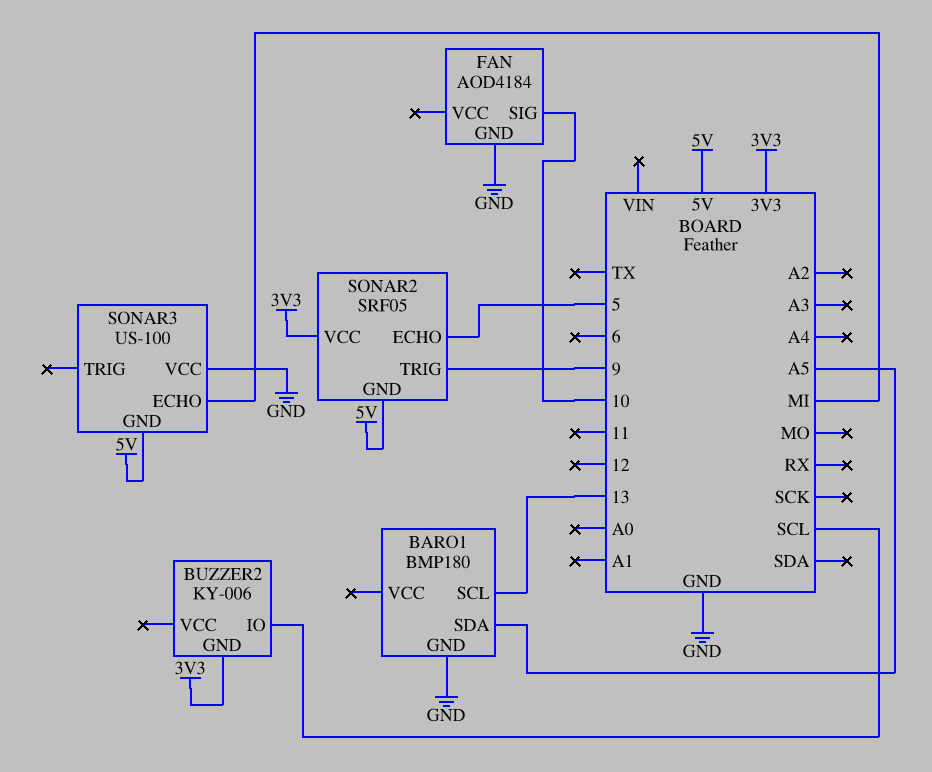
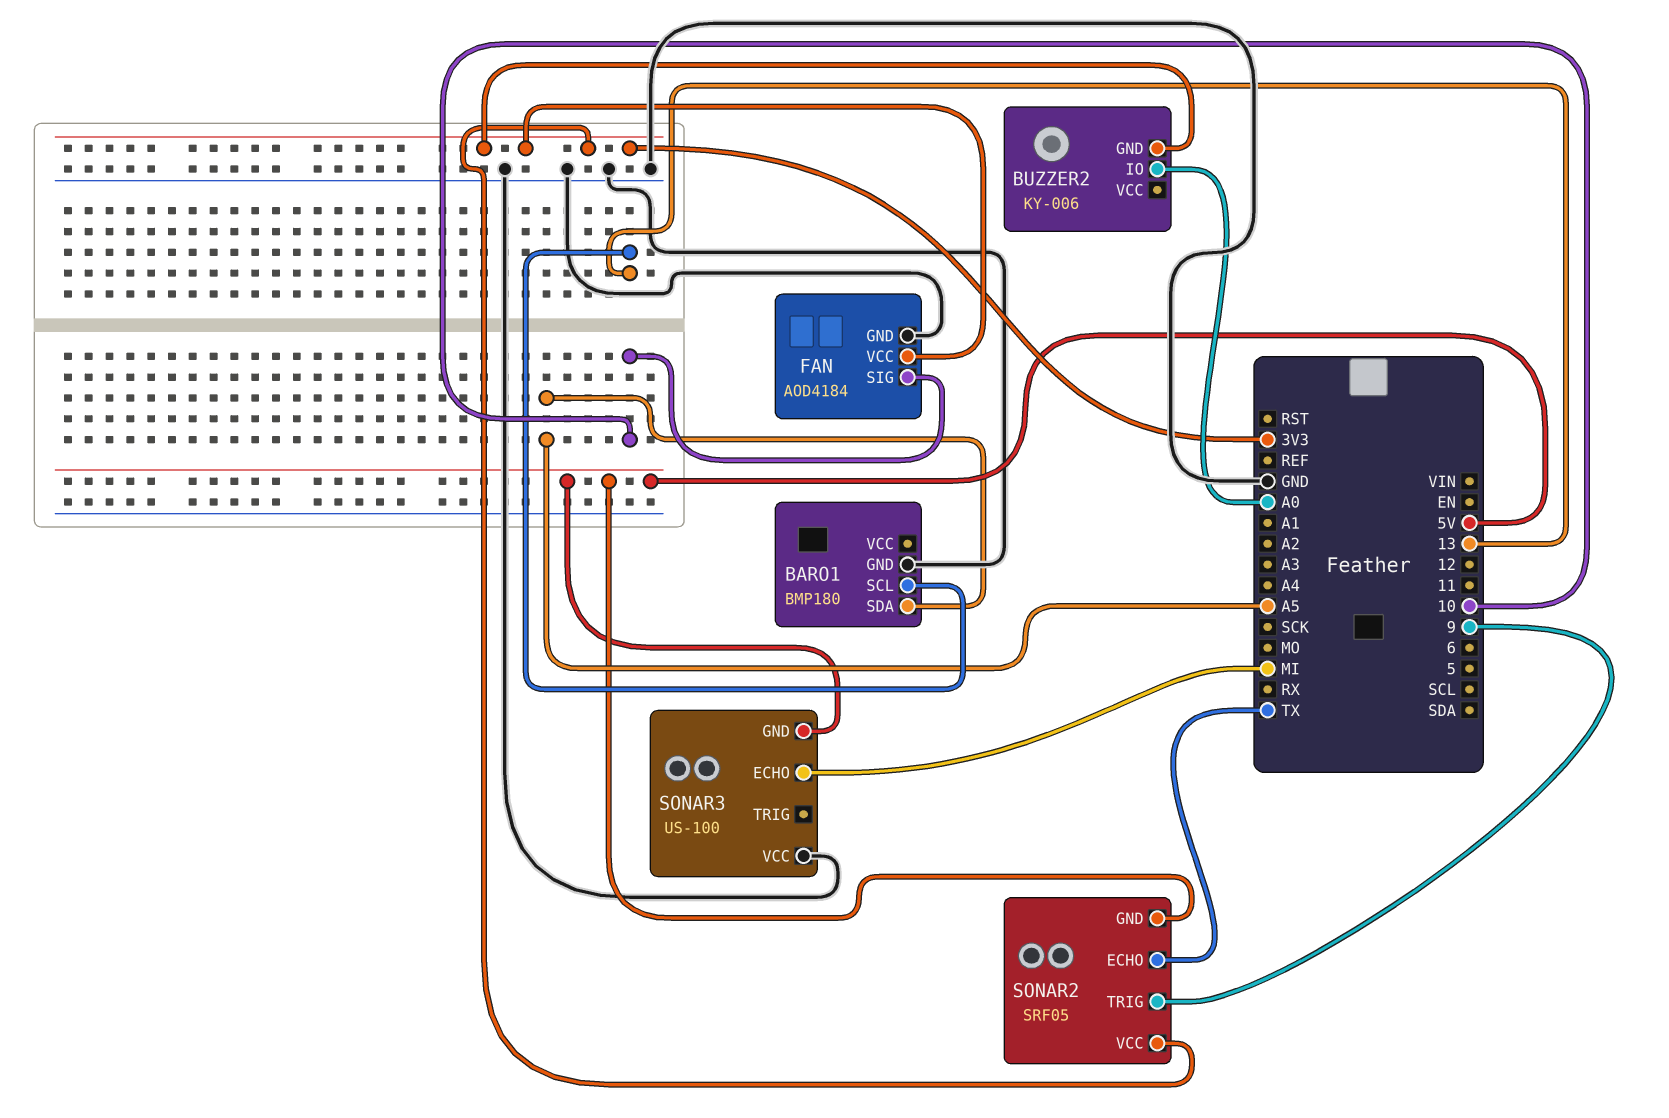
BUZZER2 pin IO: SCL -> A0
FAN pin VCC: none -> 3V3
SONAR2 pin ECHO: 5 -> TX

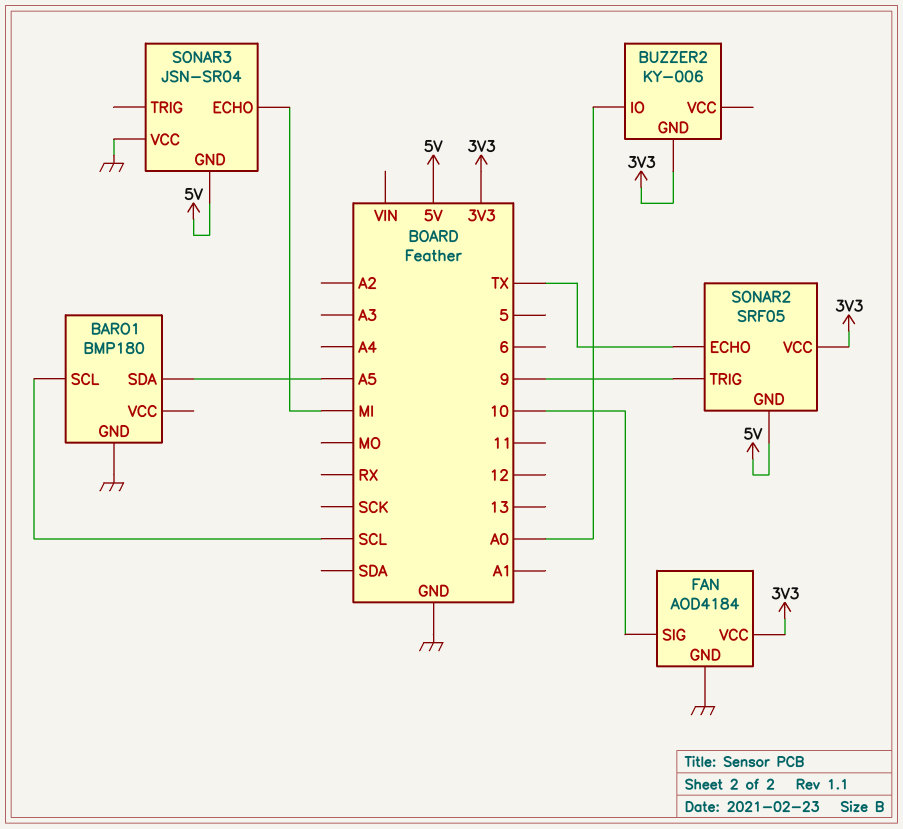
BARO1 pin SCL: 13 -> SCL
SONAR3: US-100 -> JSN-SR04

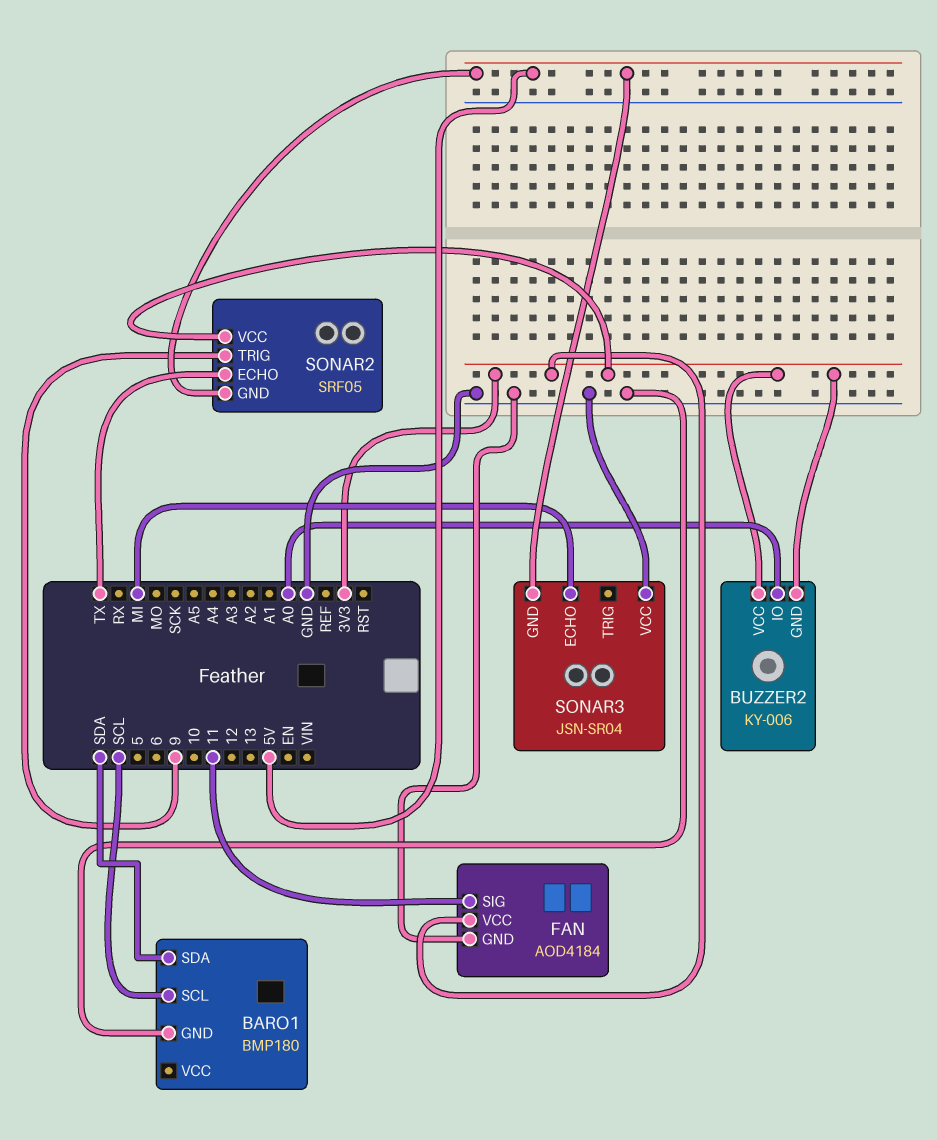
BARO1 pin SDA: A5 -> SDA
BUZZER2 pin VCC: none -> 3V3
FAN pin SIG: 10 -> 11

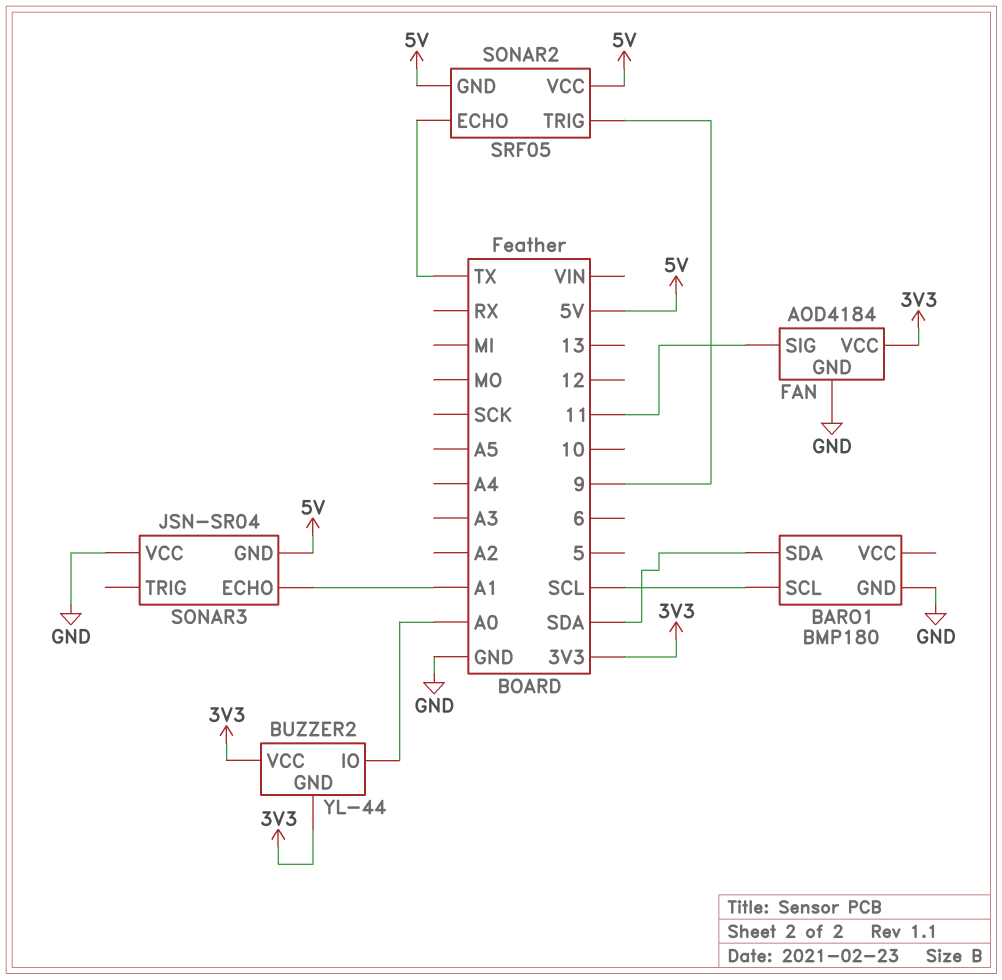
BUZZER2: KY-006 -> YL-44
SONAR2 pin VCC: 3V3 -> 5V
SONAR3 pin ECHO: MI -> A1

